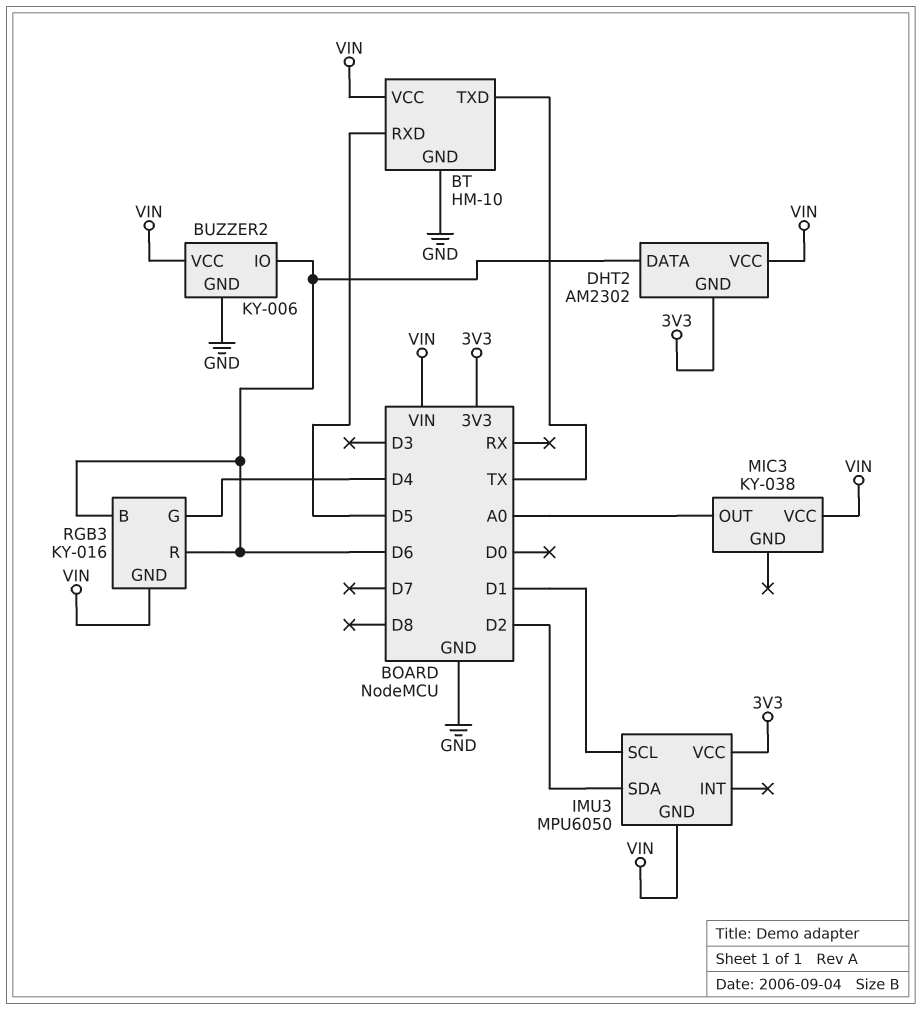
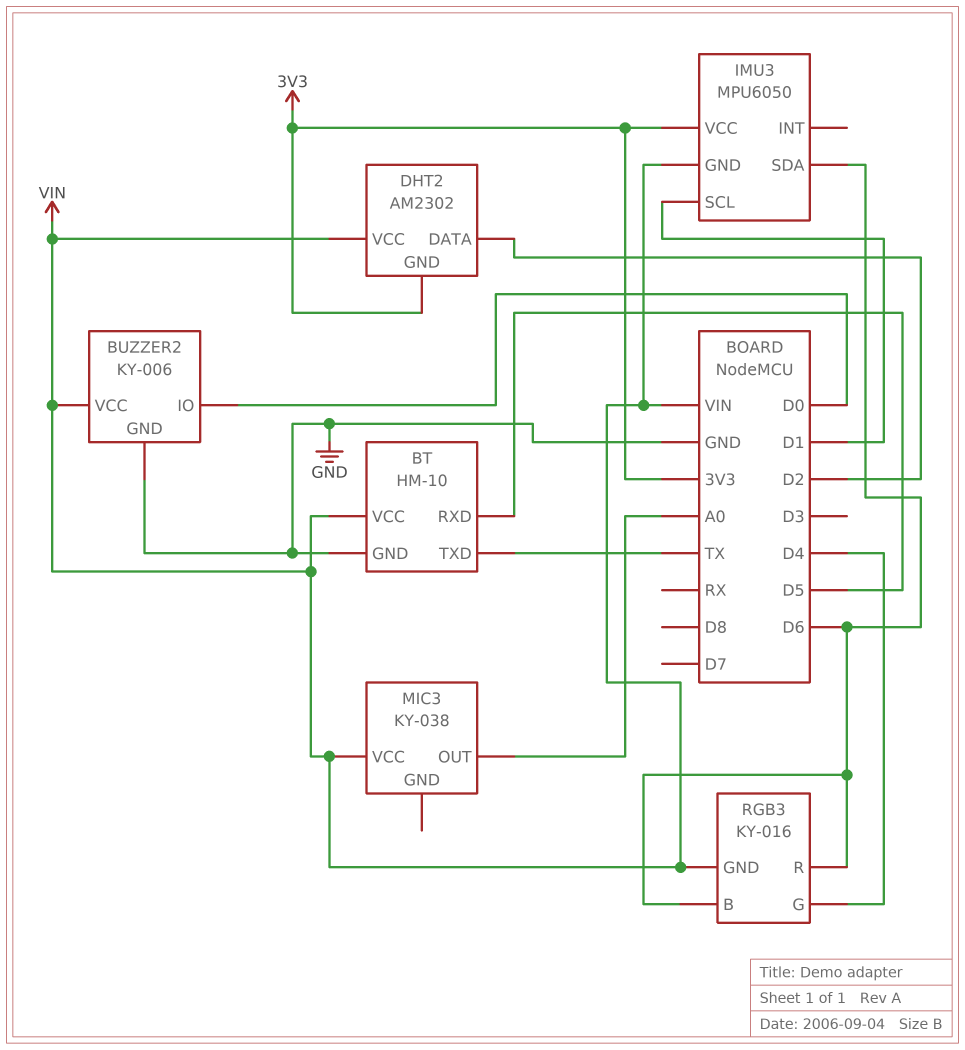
BUZZER2 pin IO: D6 -> D0
DHT2 pin DATA: D6 -> D2
IMU3 pin SDA: D2 -> D6

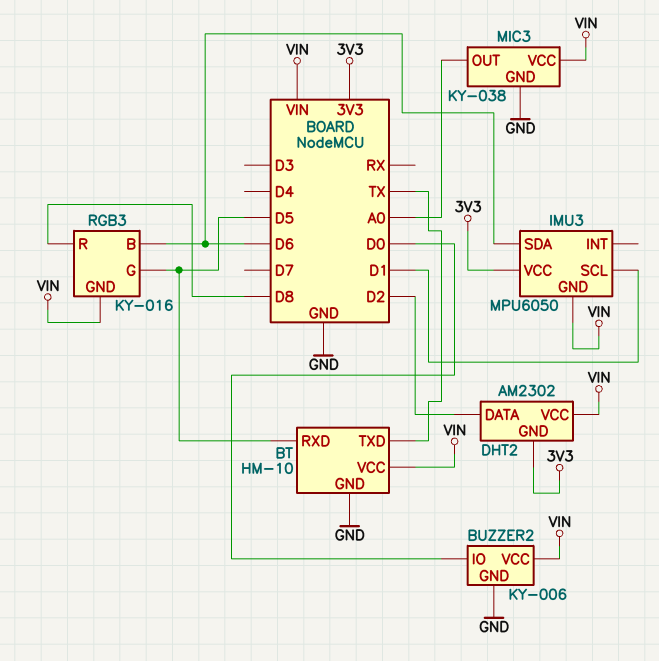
MIC3 pin GND: none -> GND
RGB3 pin G: D4 -> D5
RGB3 pin R: D6 -> D8

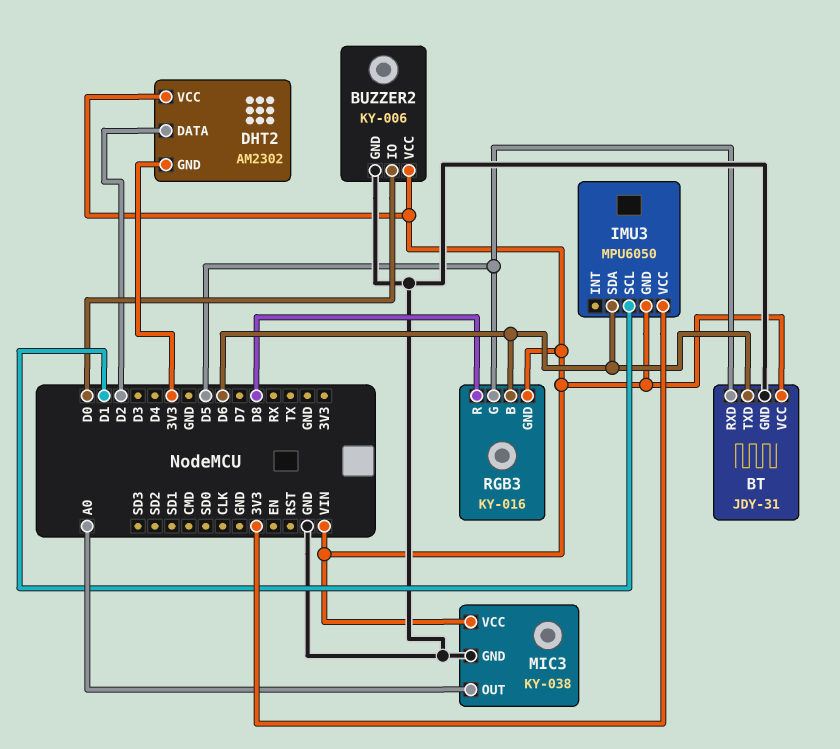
BT: HM-10 -> JDY-31
BT pin TXD: TX -> D6

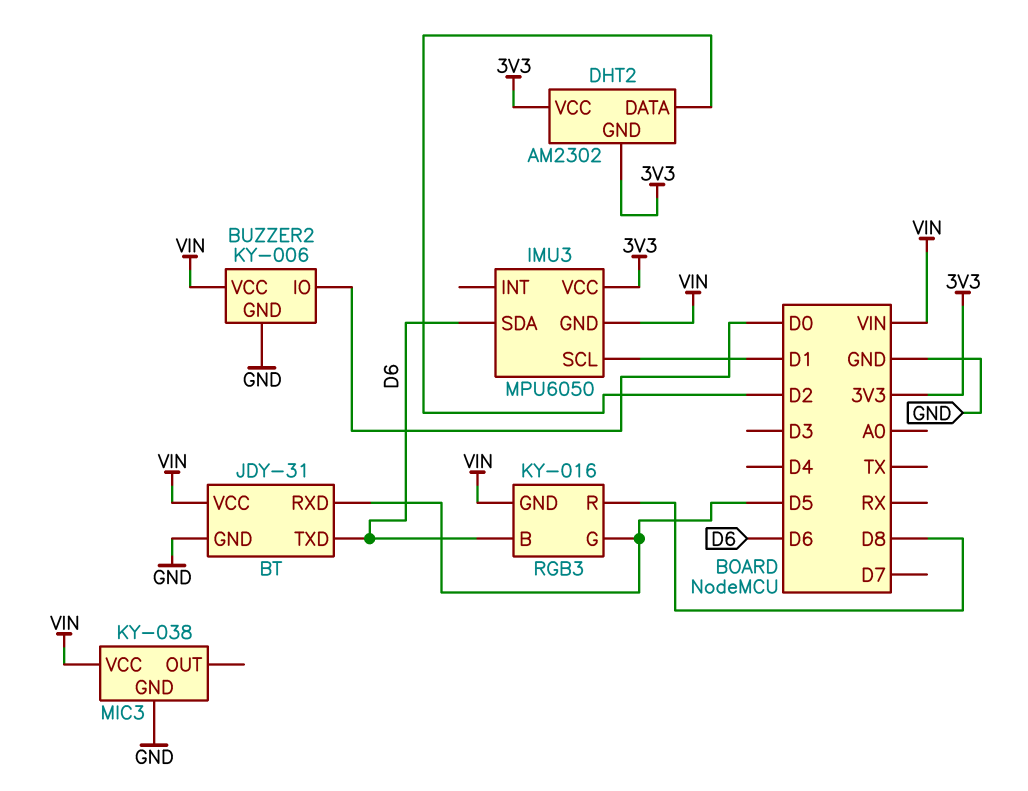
DHT2 pin VCC: VIN -> 3V3
MIC3 pin OUT: A0 -> none

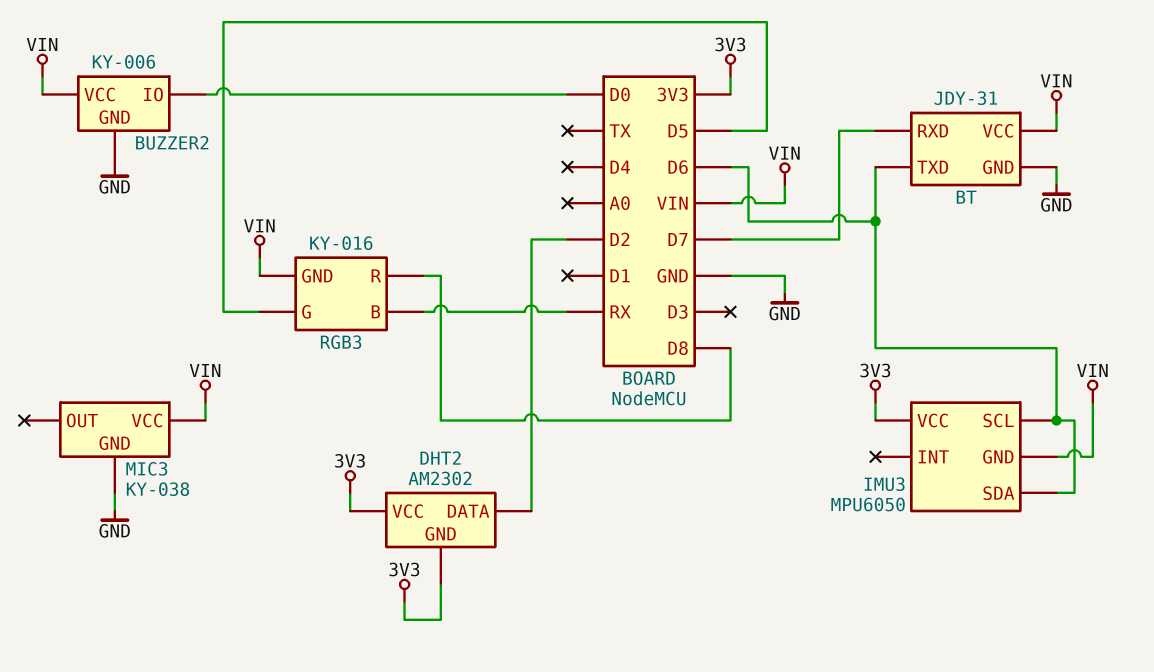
BT pin RXD: D5 -> D7
IMU3 pin SCL: D1 -> D6
RGB3 pin B: D6 -> RX

